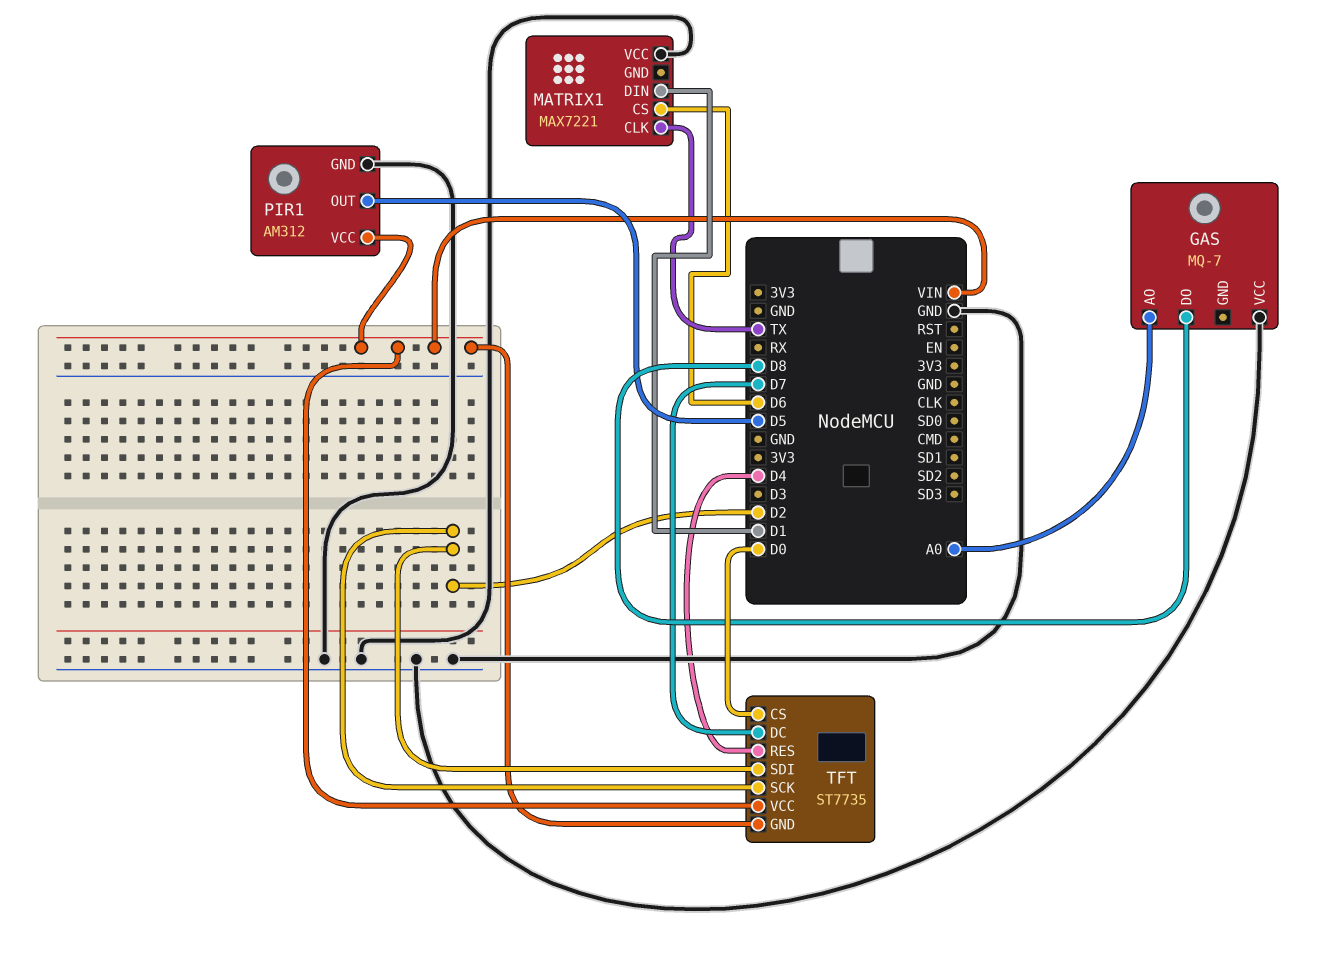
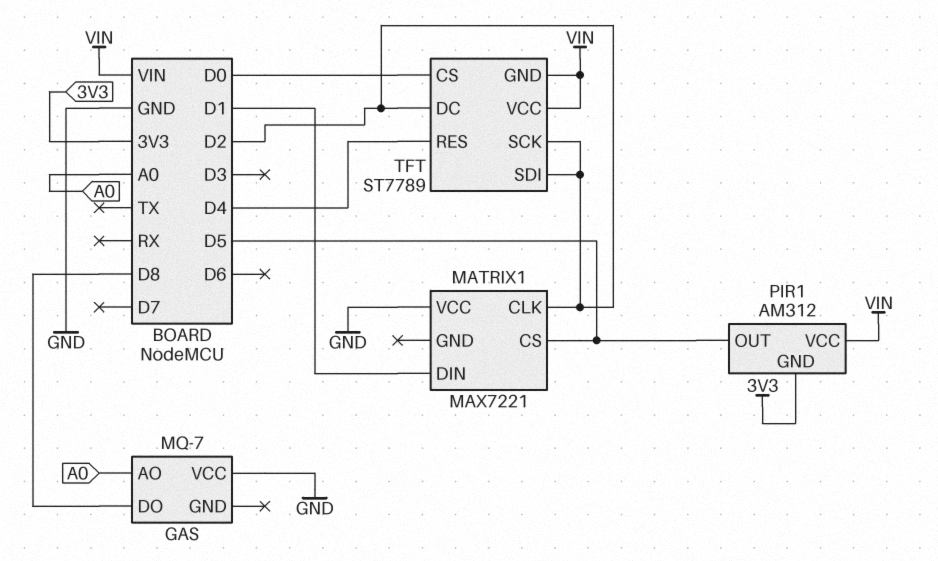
MATRIX1 pin CLK: TX -> D2
MATRIX1 pin CS: D6 -> D5
PIR1 pin GND: GND -> 3V3
TFT: ST7735 -> ST7789
TFT pin DC: D7 -> D2

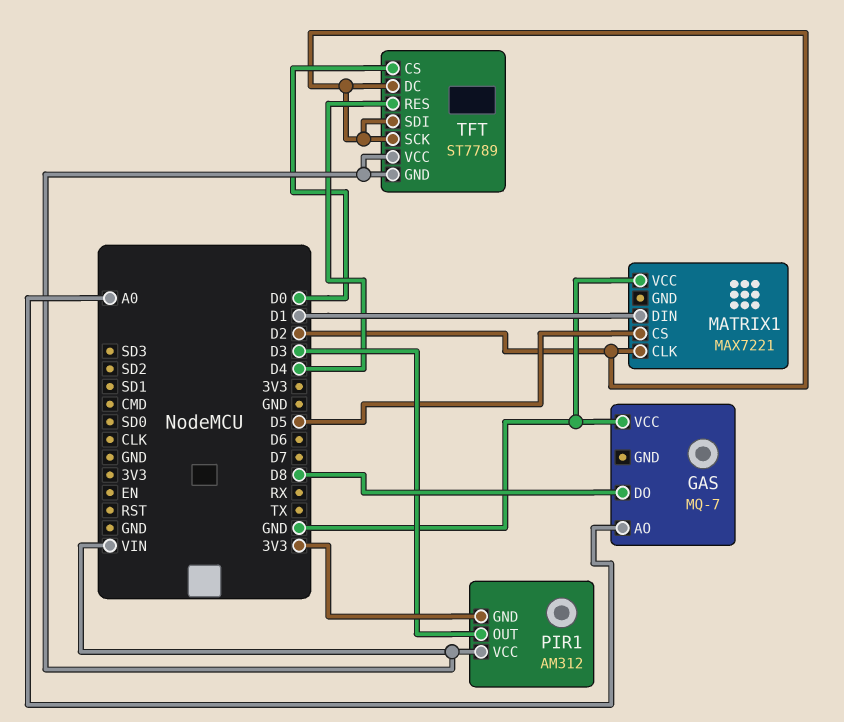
PIR1 pin OUT: D5 -> D3

